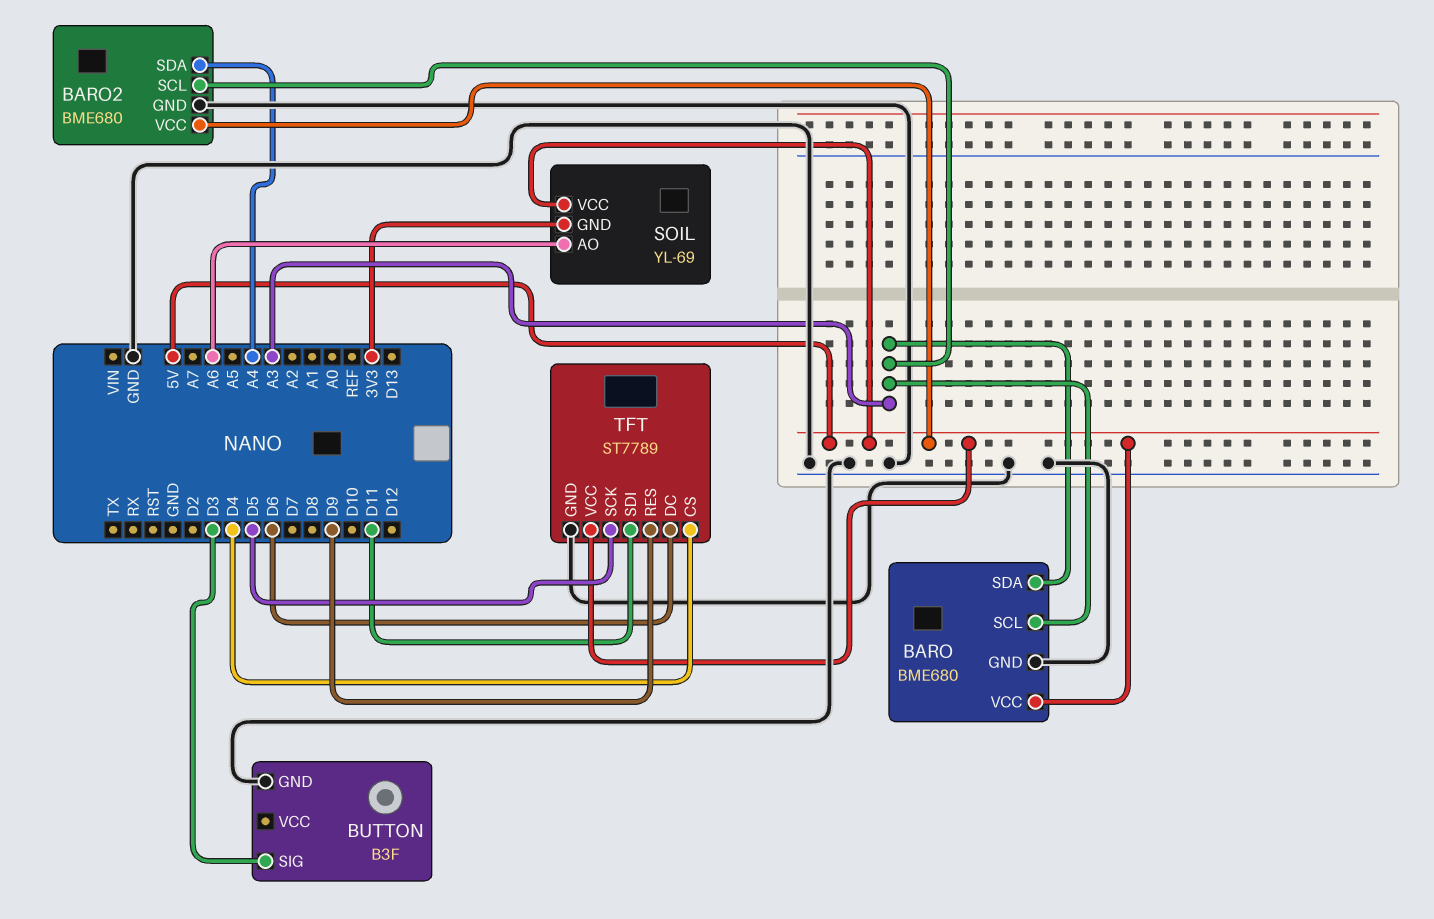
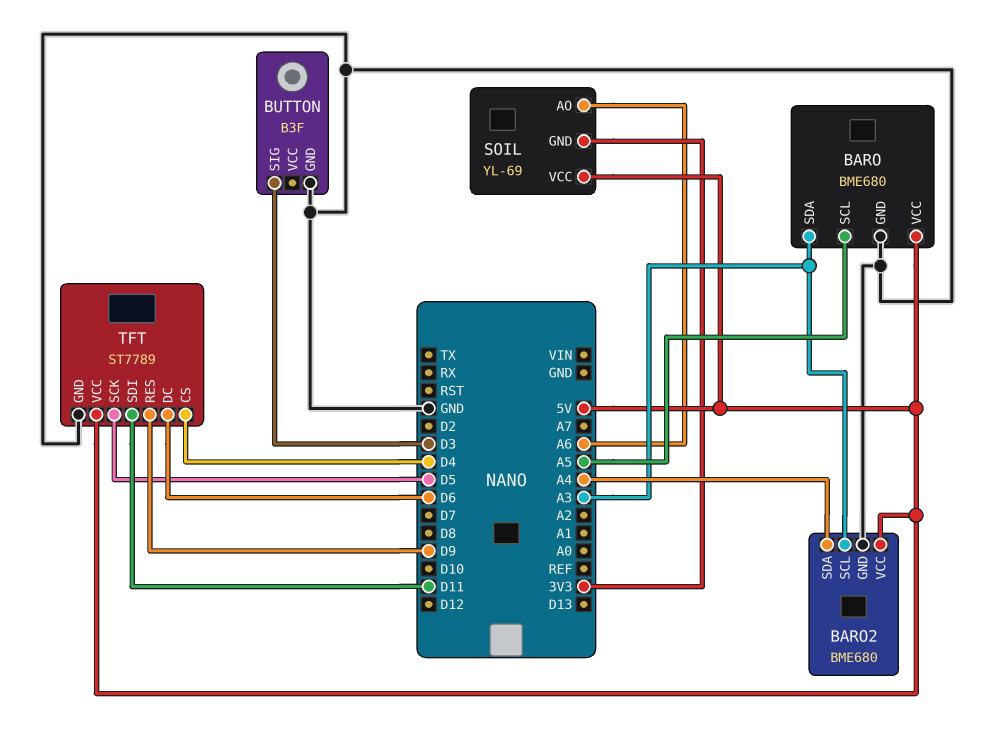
BARO pin SCL: A3 -> A5

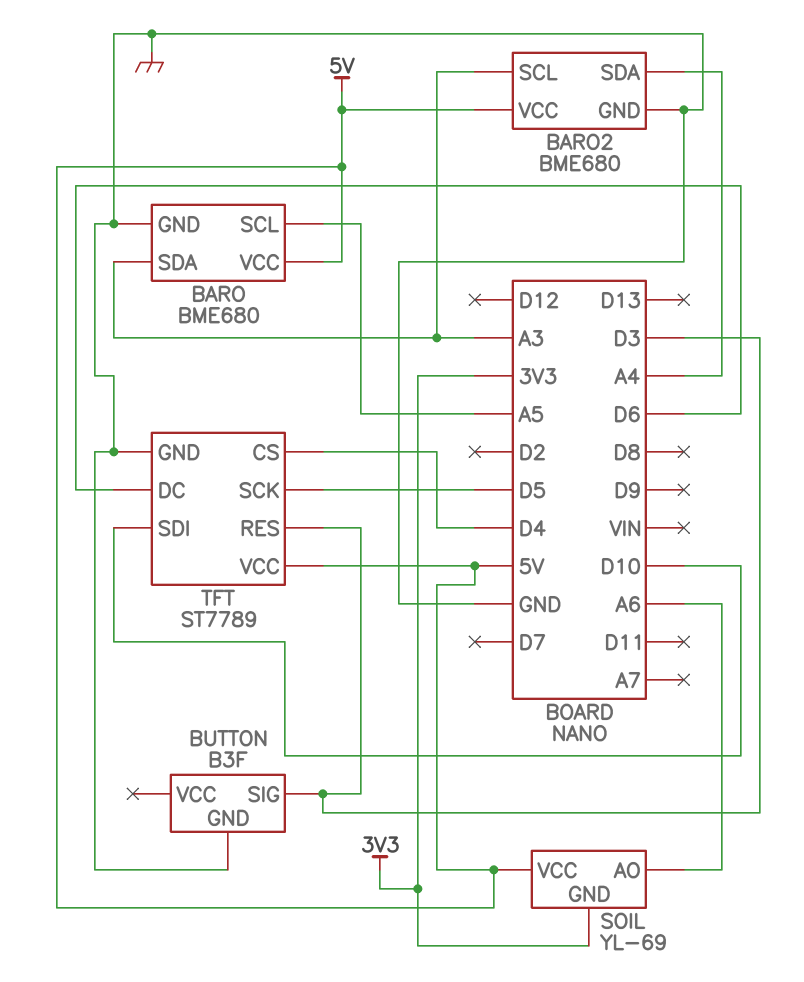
TFT pin RES: D9 -> D3
TFT pin SDI: D11 -> D10

